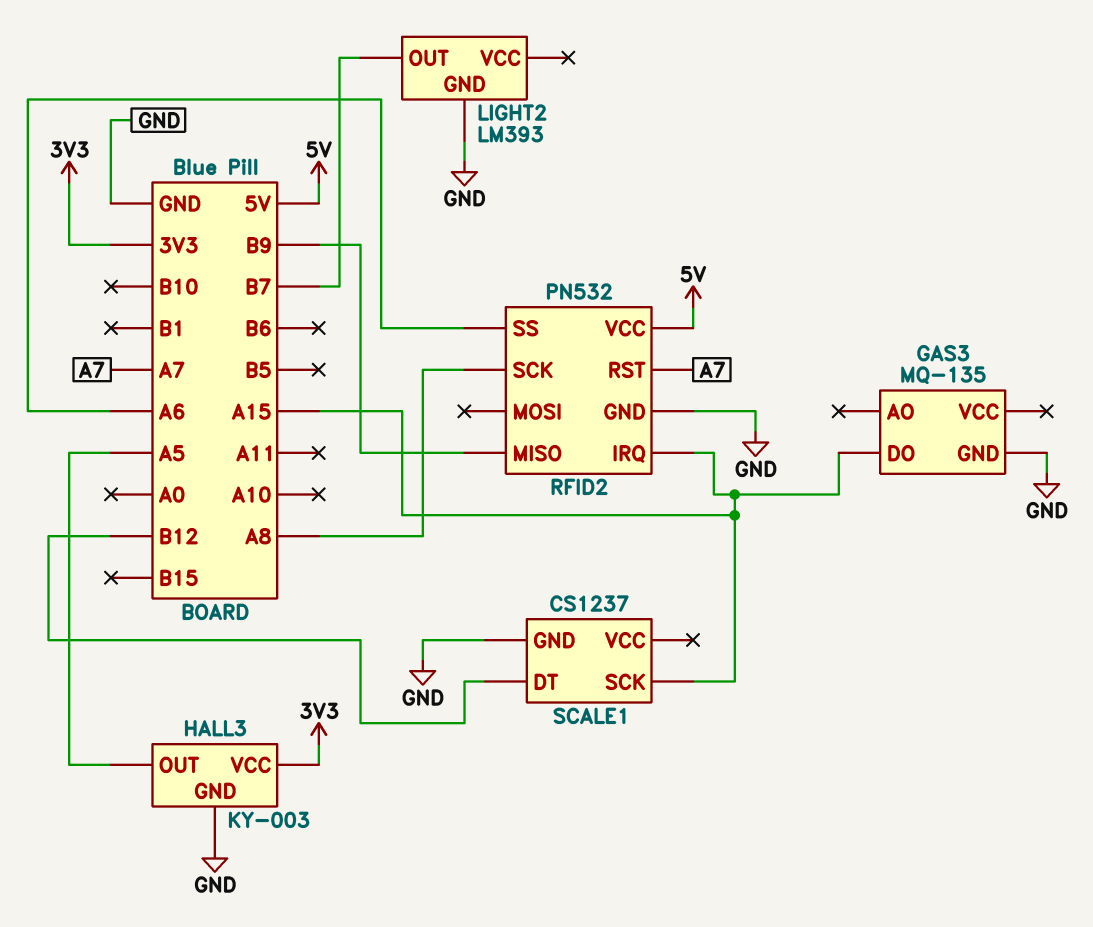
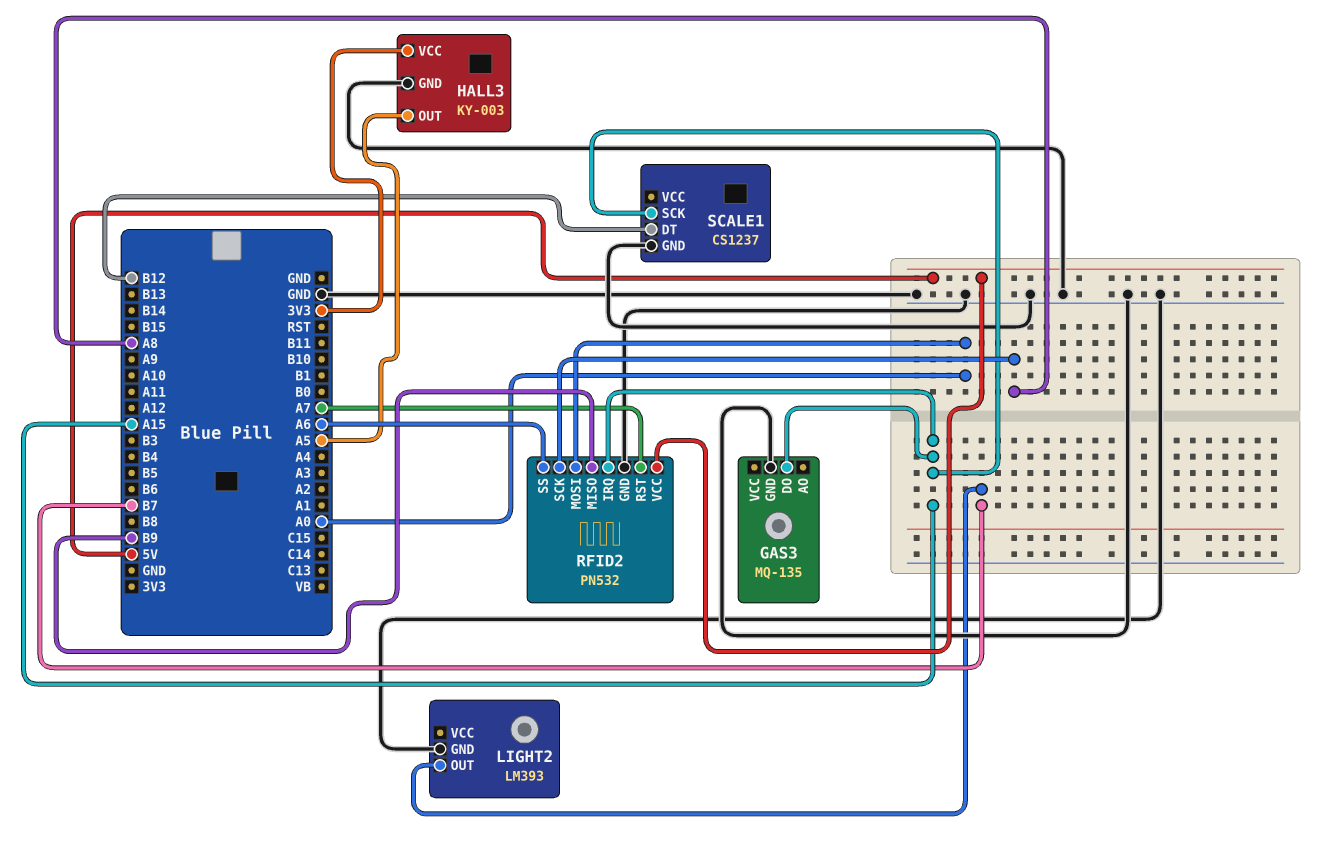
RFID2 pin MOSI: none -> A0

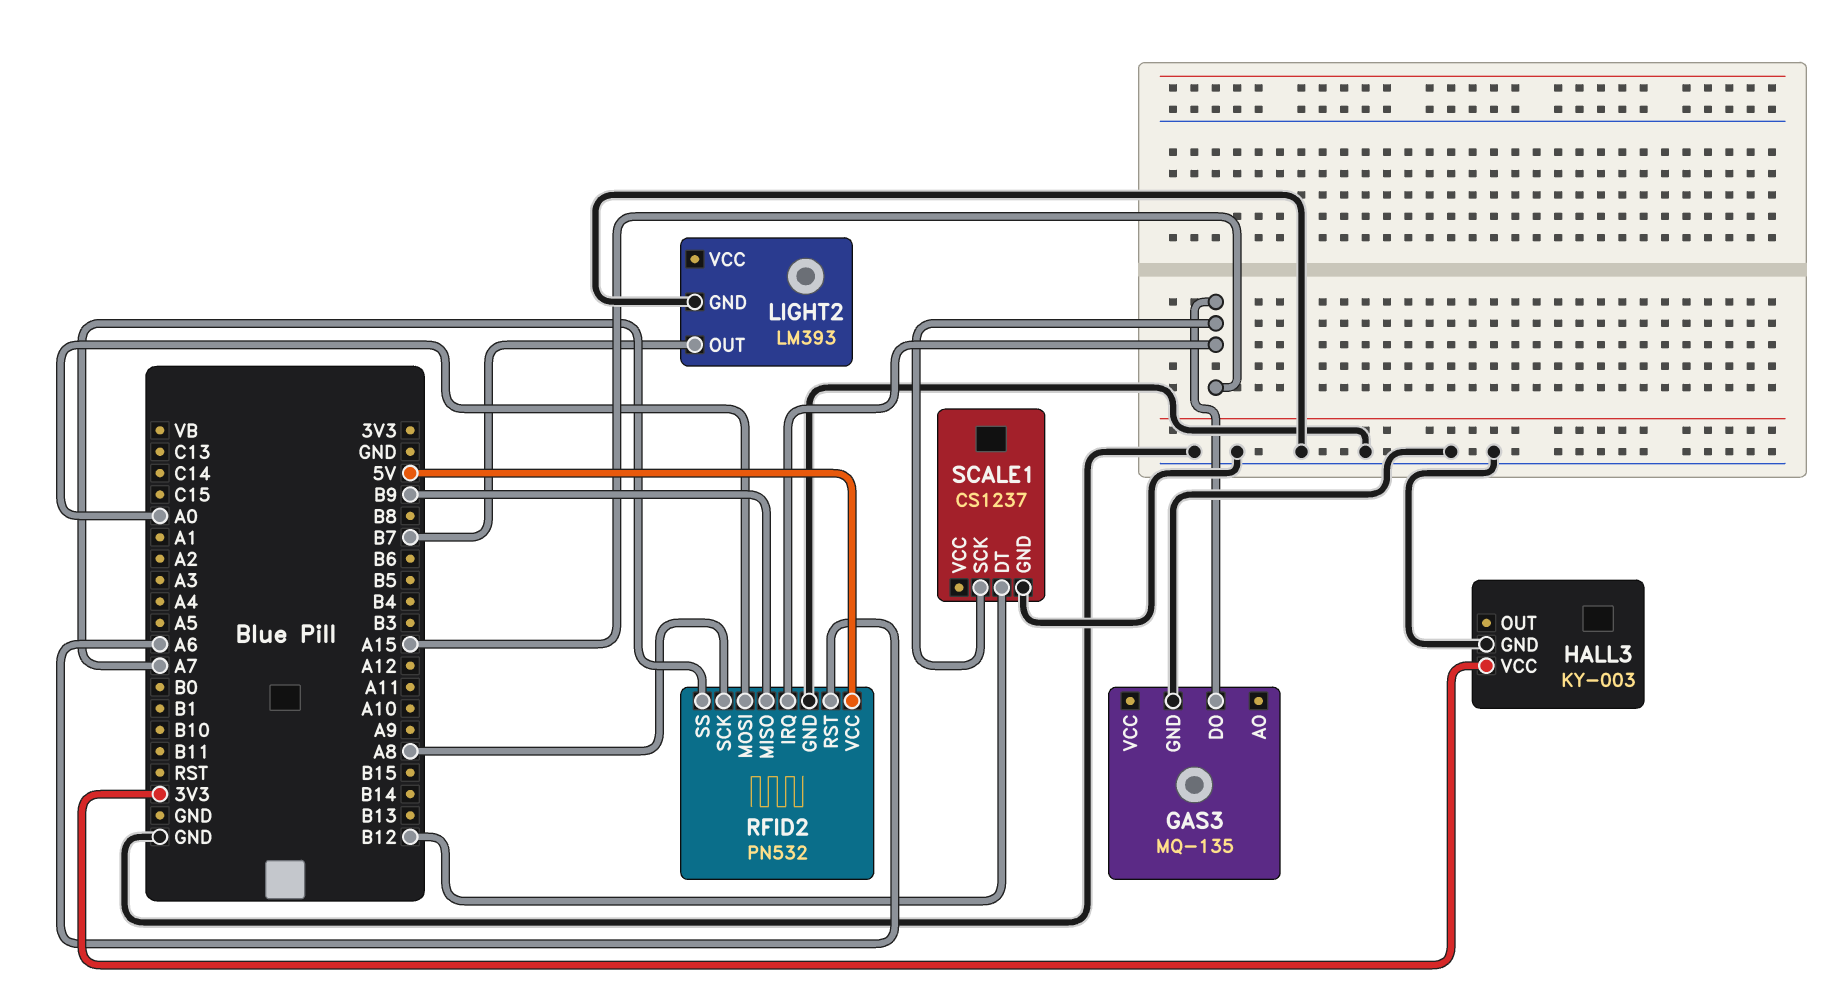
HALL3 pin OUT: A5 -> none
RFID2 pin RST: A7 -> A6
RFID2 pin SS: A6 -> A7

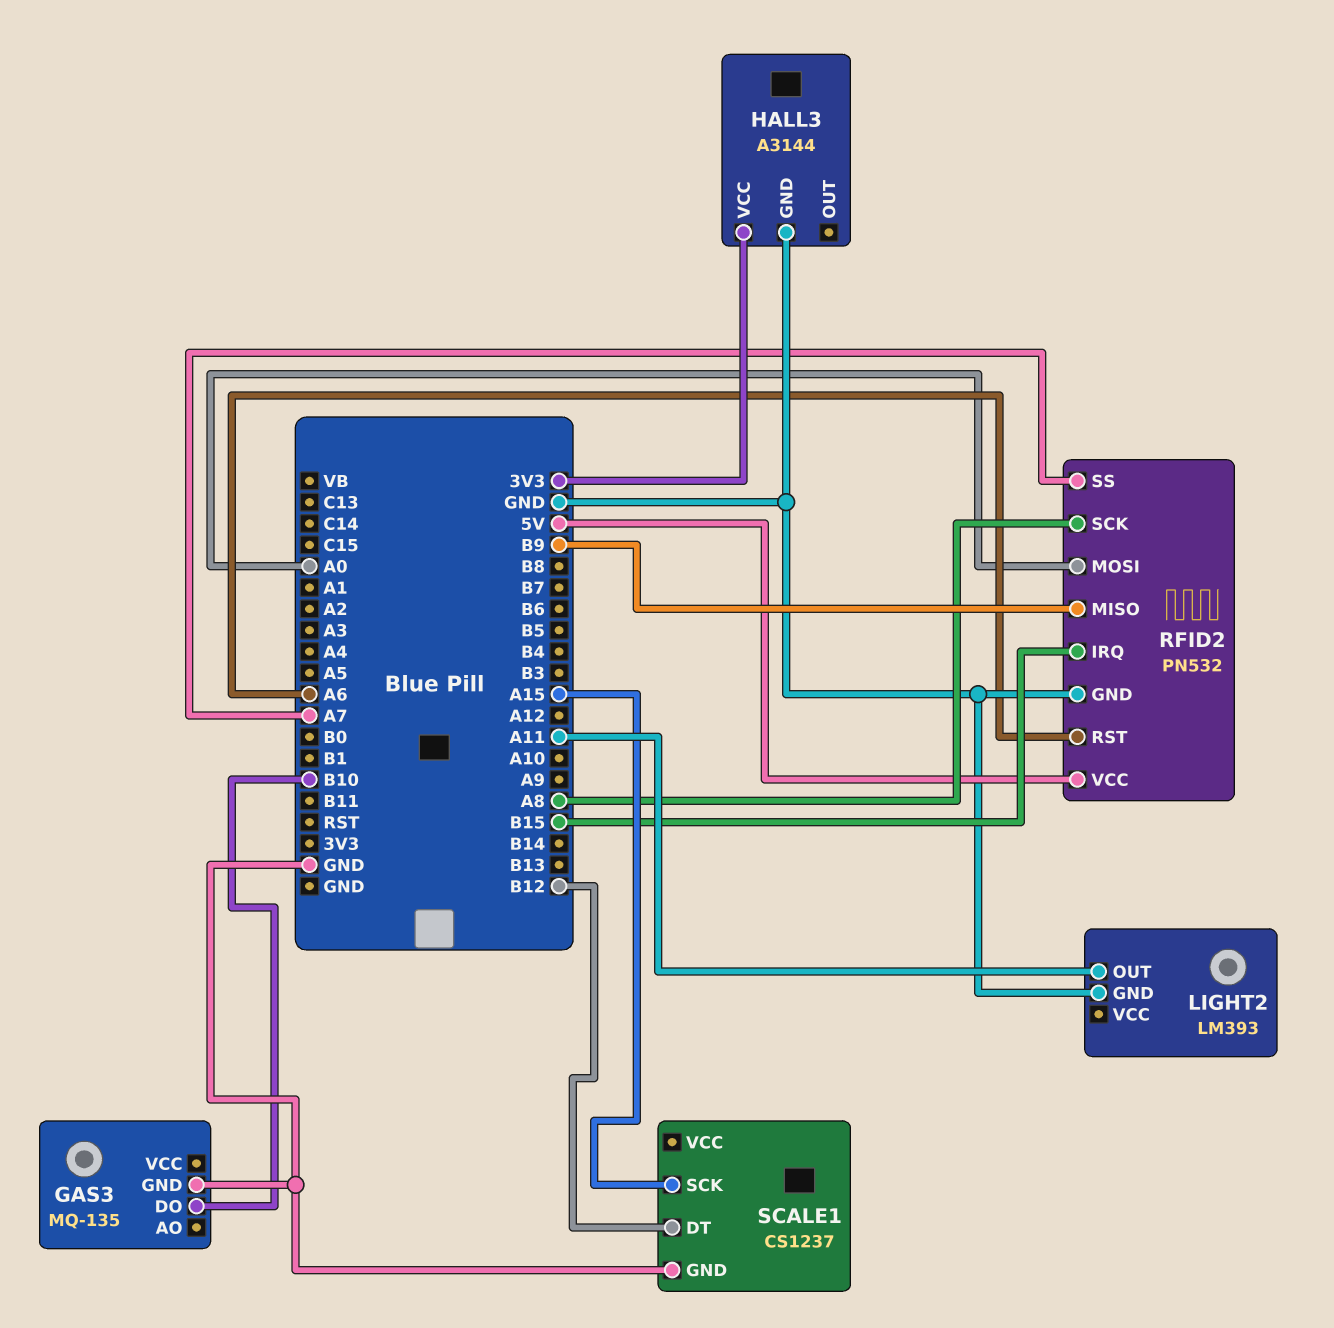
GAS3 pin DO: A15 -> B10
HALL3: KY-003 -> A3144
LIGHT2 pin OUT: B7 -> A11
RFID2 pin IRQ: A15 -> B15

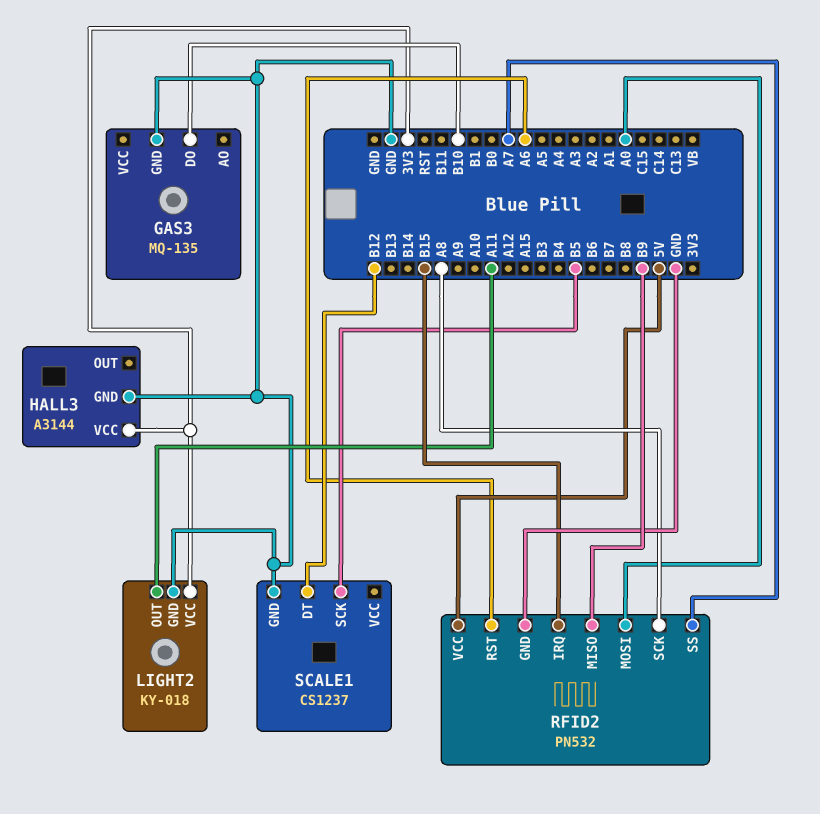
LIGHT2: LM393 -> KY-018
LIGHT2 pin VCC: none -> 3V3
SCALE1 pin SCK: A15 -> B5

